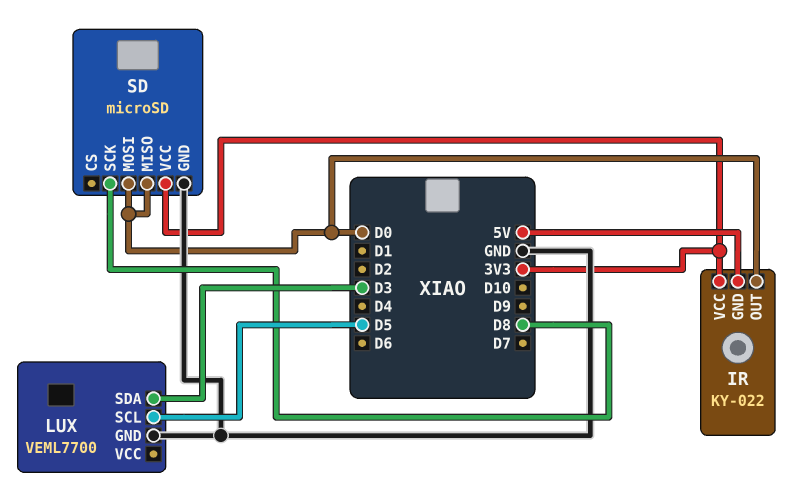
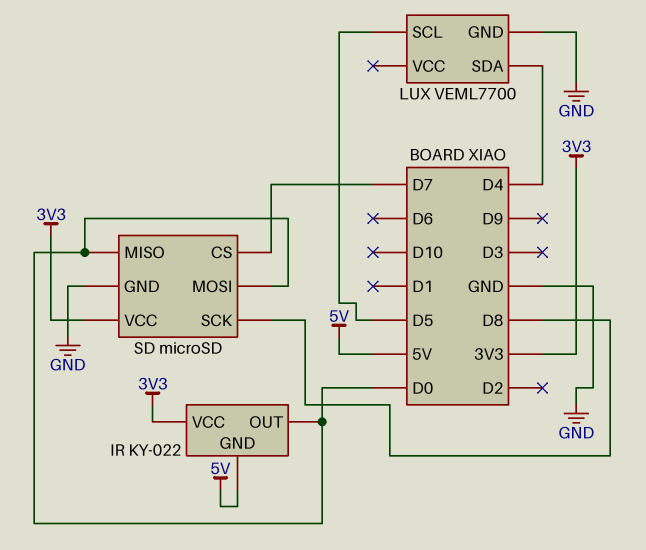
LUX pin SDA: D3 -> D4
SD pin CS: none -> D7

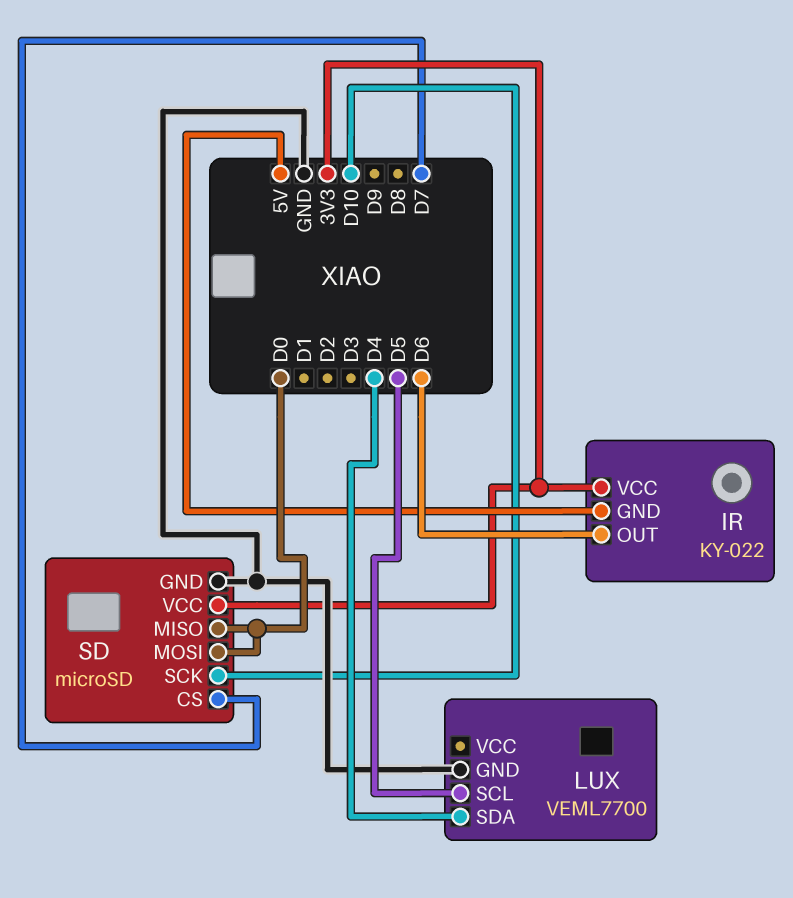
IR pin OUT: D0 -> D6
SD pin SCK: D8 -> D10

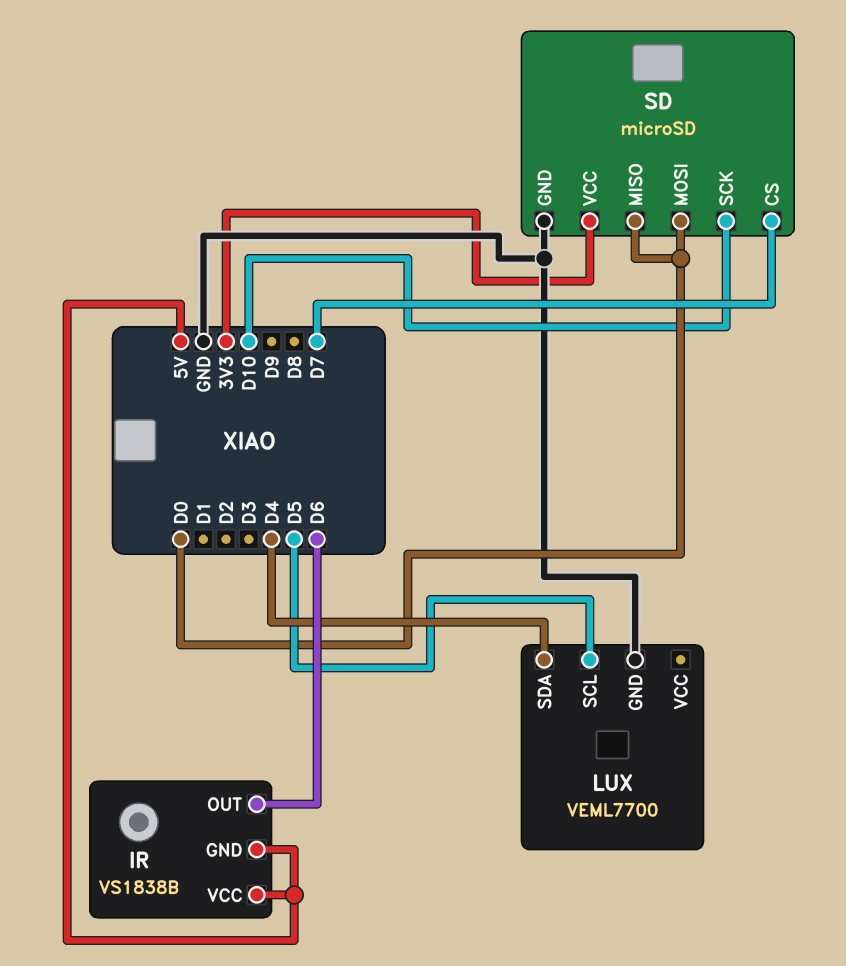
IR: KY-022 -> VS1838B
IR pin VCC: 3V3 -> 5V

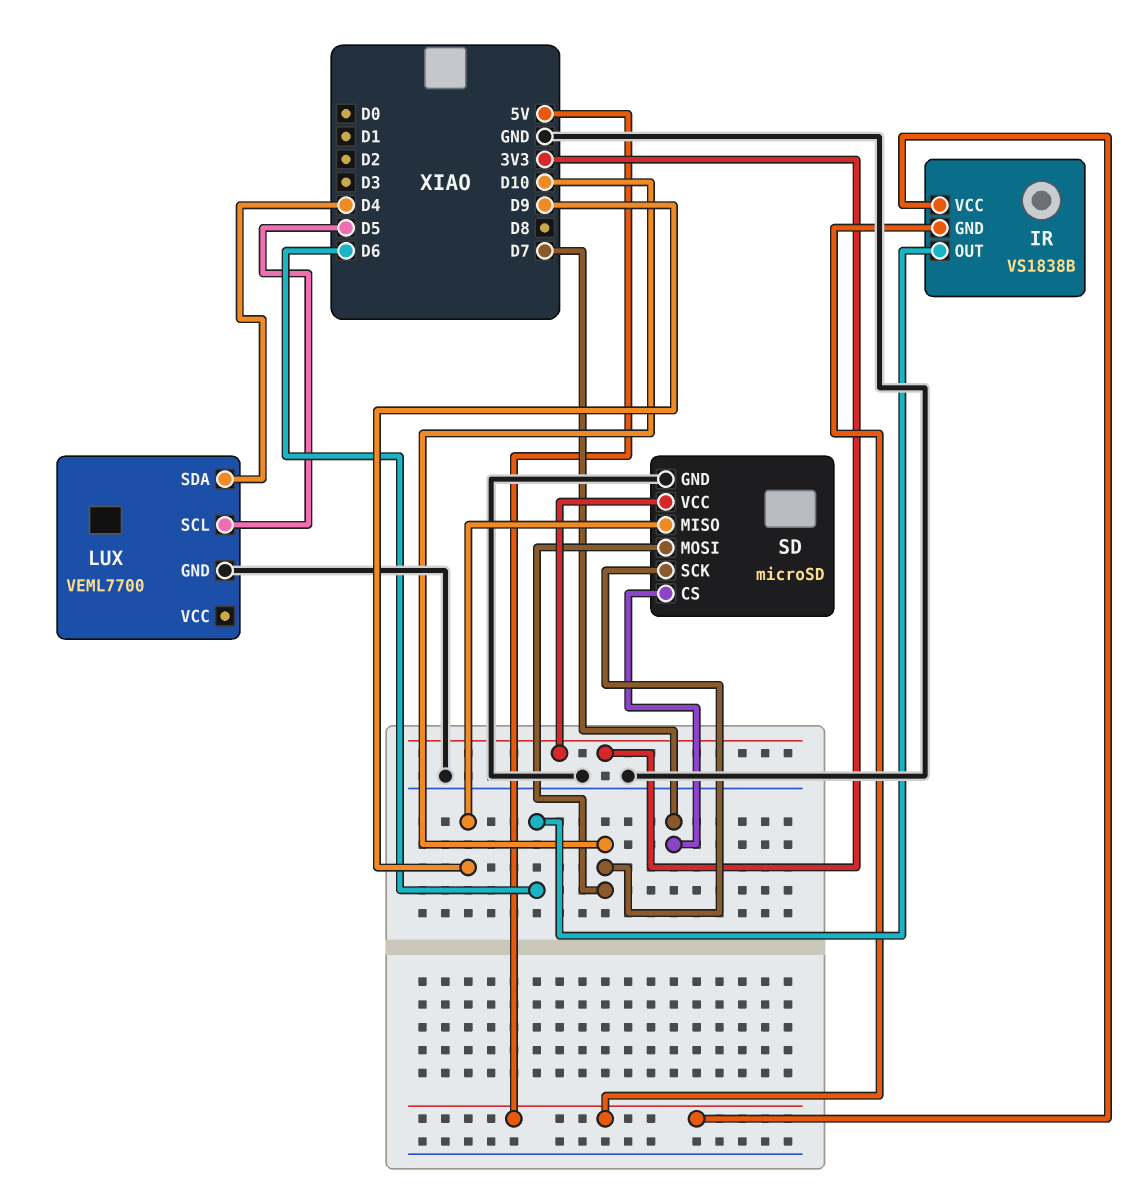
SD pin MISO: D0 -> D9
SD pin MOSI: D0 -> D10

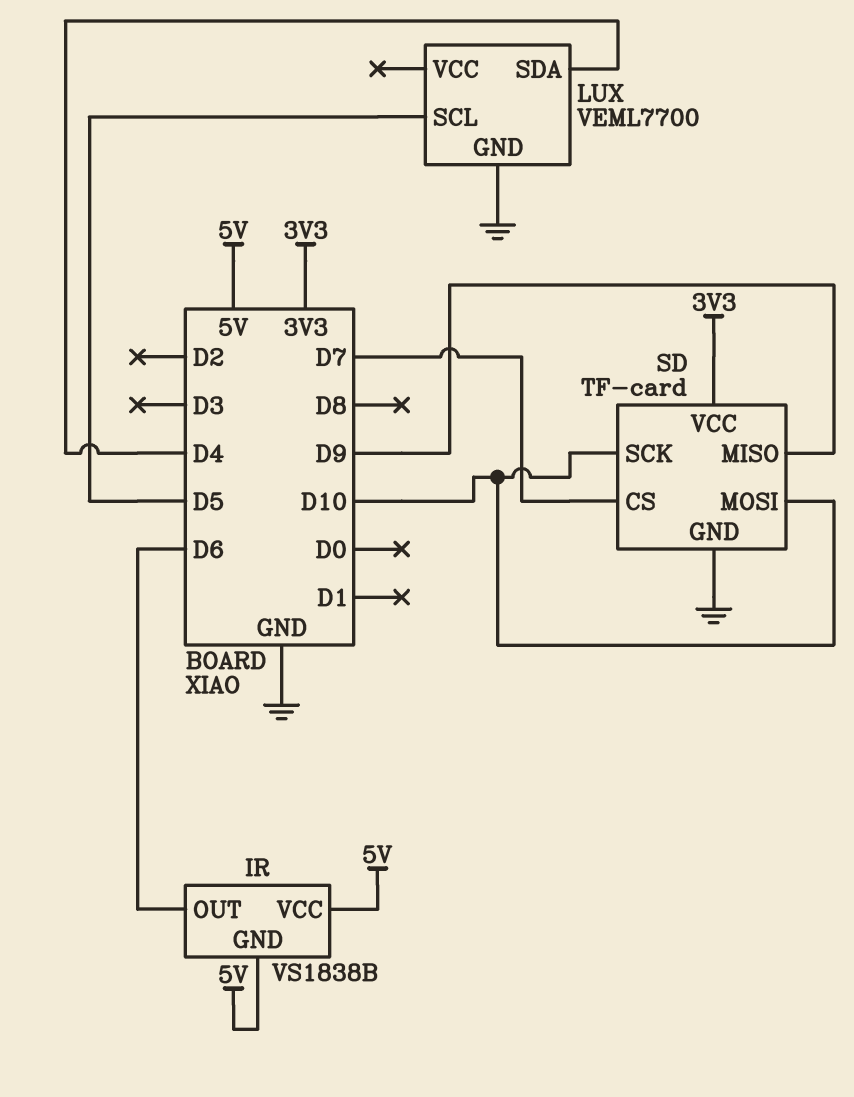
SD: microSD -> TF-card

